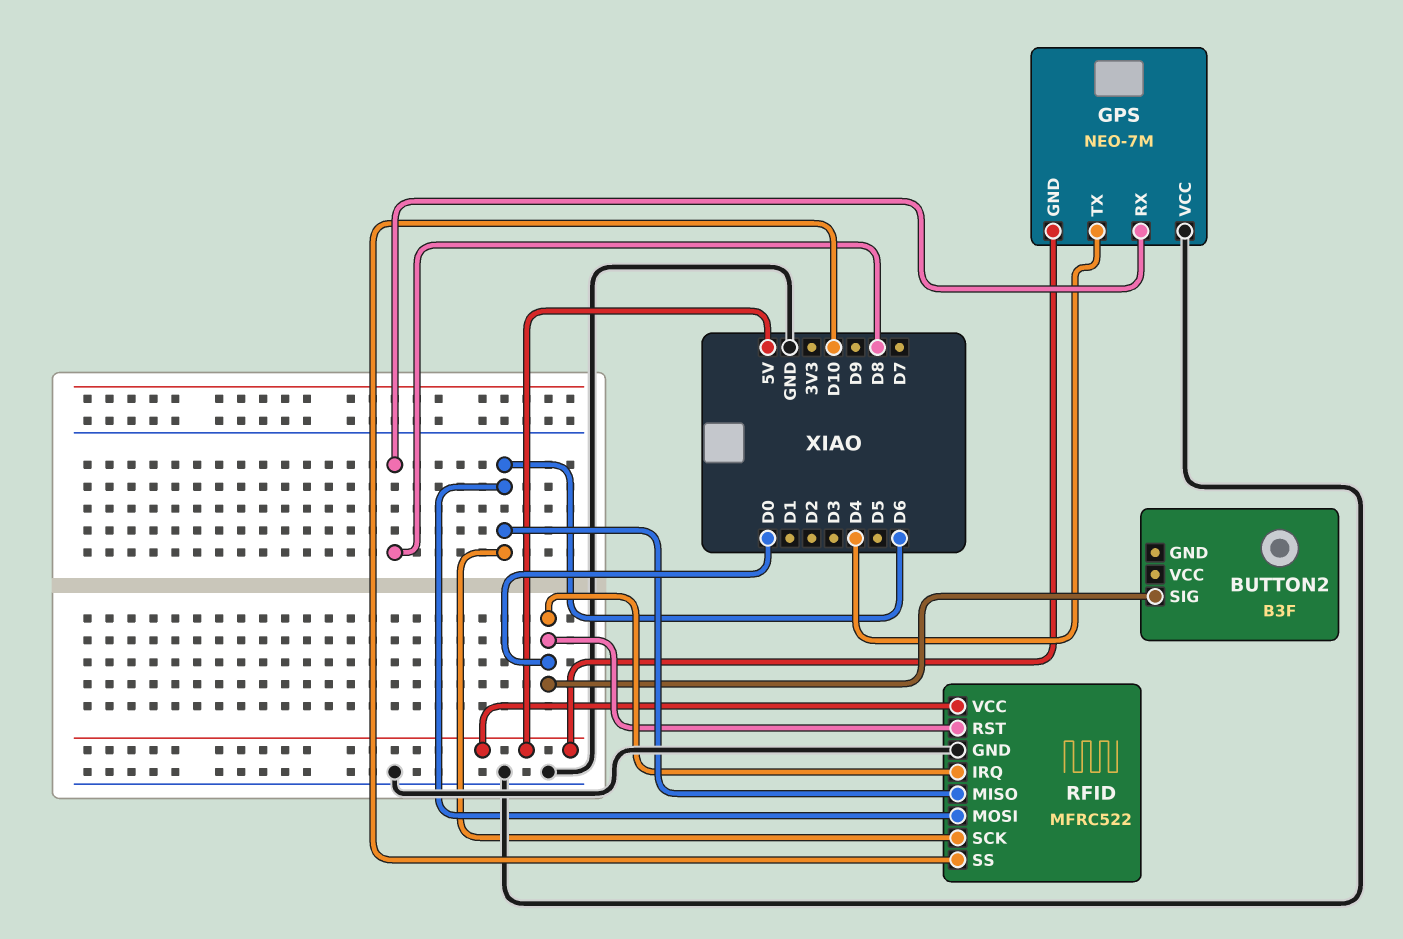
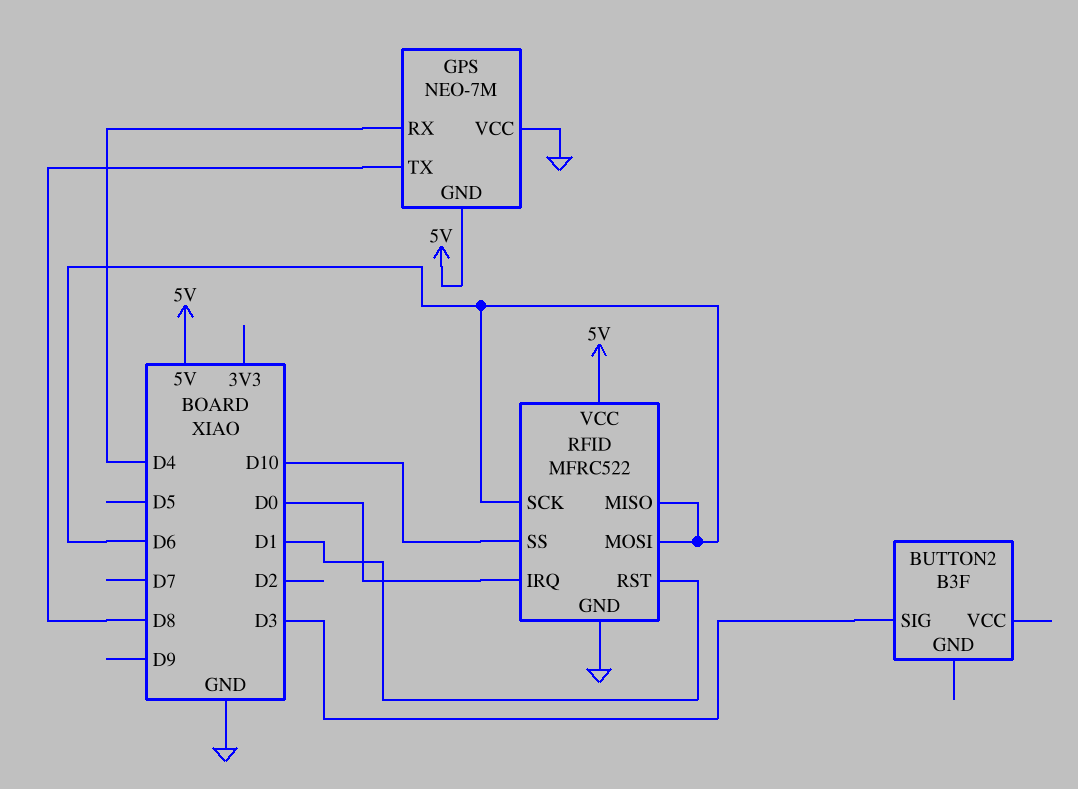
BUTTON2 pin SIG: D0 -> D3
GPS pin RX: D8 -> D4
GPS pin TX: D4 -> D8
RFID pin RST: D0 -> D1

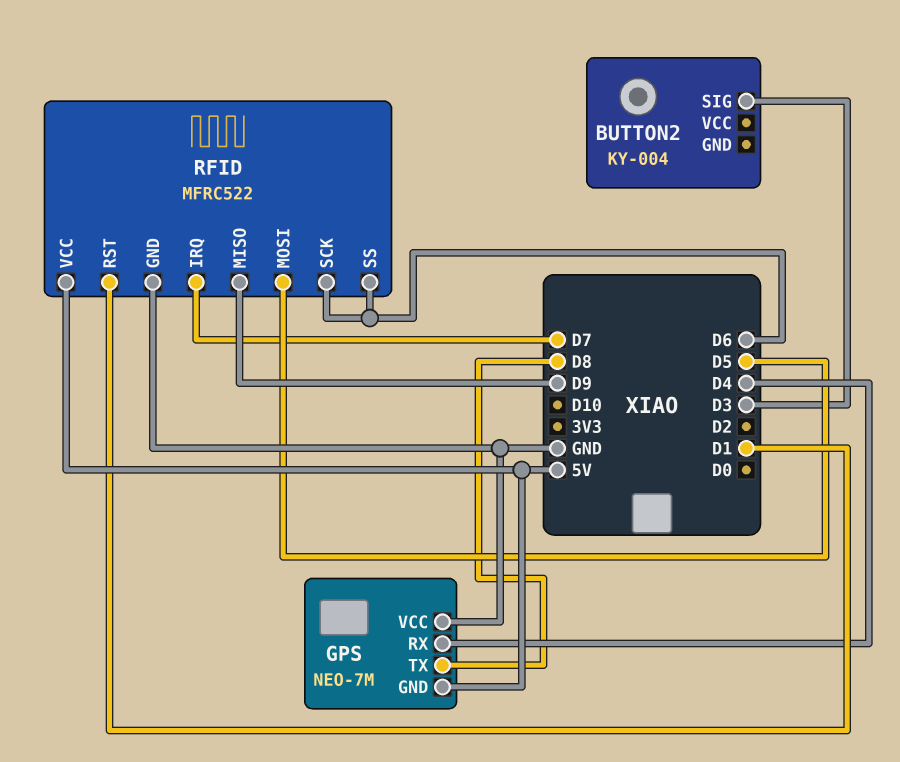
BUTTON2: B3F -> KY-004
RFID pin IRQ: D0 -> D7
RFID pin MISO: D6 -> D9
RFID pin MOSI: D6 -> D5
RFID pin SS: D10 -> D6

